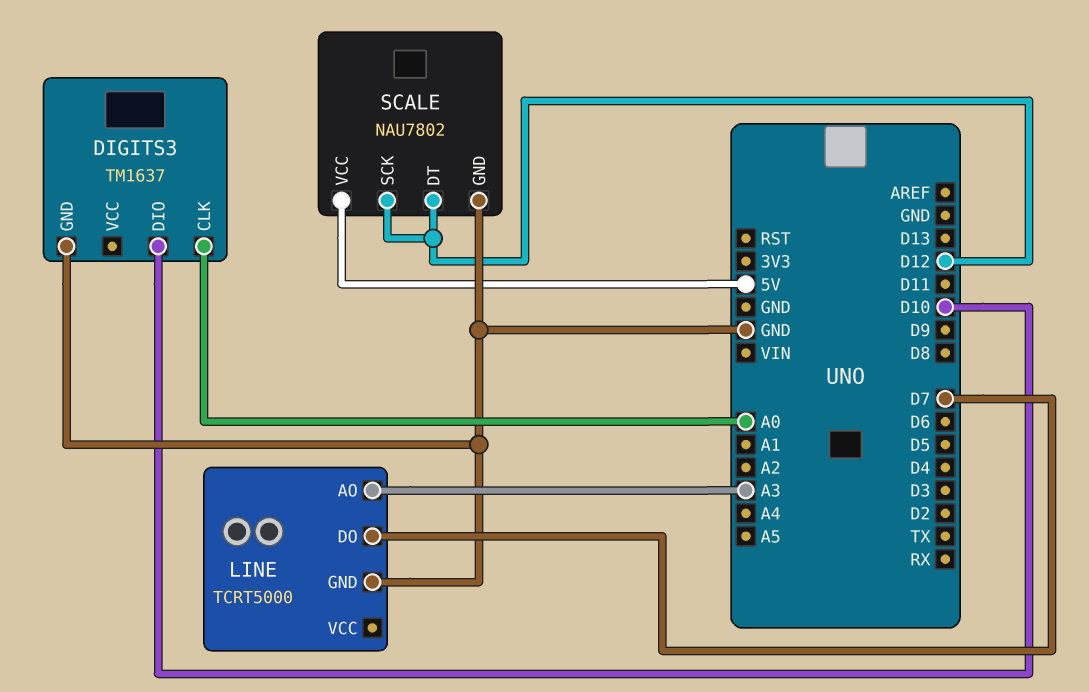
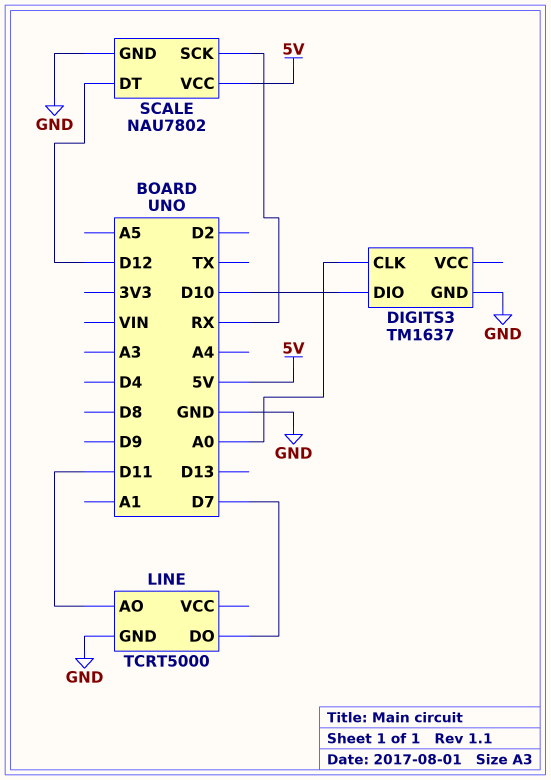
LINE pin AO: A3 -> D11
SCALE pin SCK: D12 -> RX

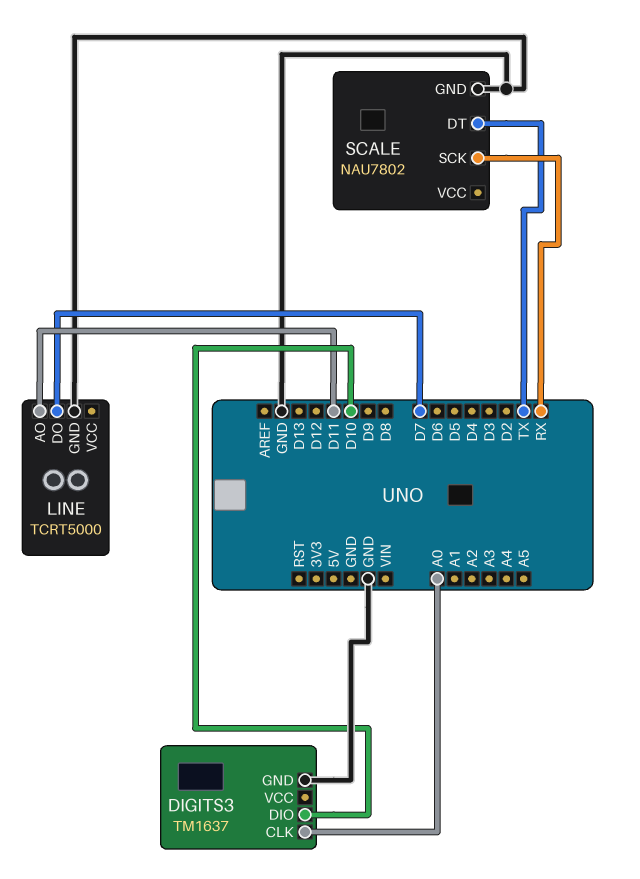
SCALE pin DT: D12 -> TX
SCALE pin VCC: 5V -> none

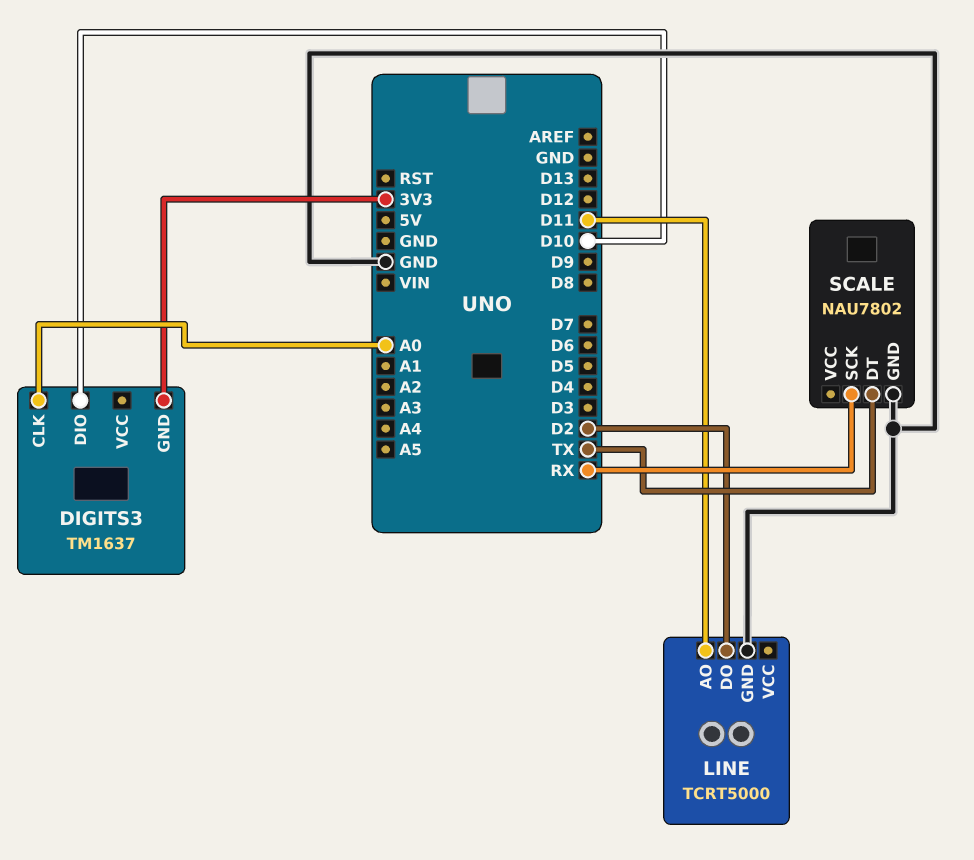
DIGITS3 pin GND: GND -> 3V3
LINE pin DO: D7 -> D2

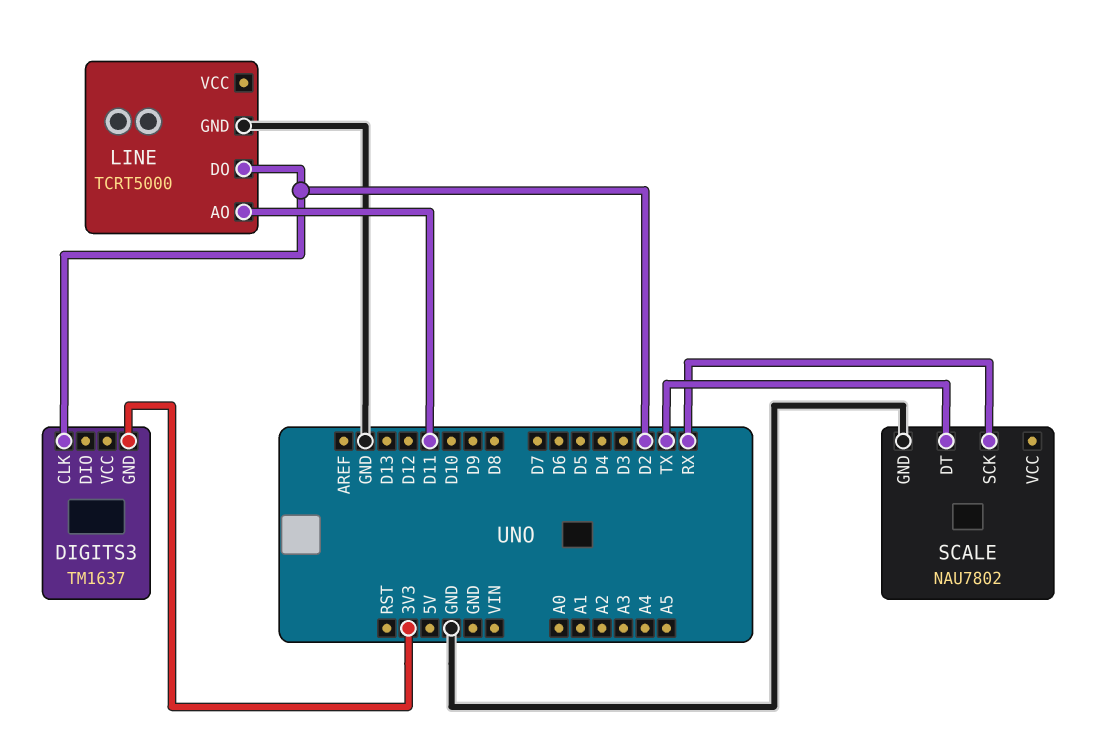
DIGITS3 pin CLK: A0 -> D2
DIGITS3 pin DIO: D10 -> none

